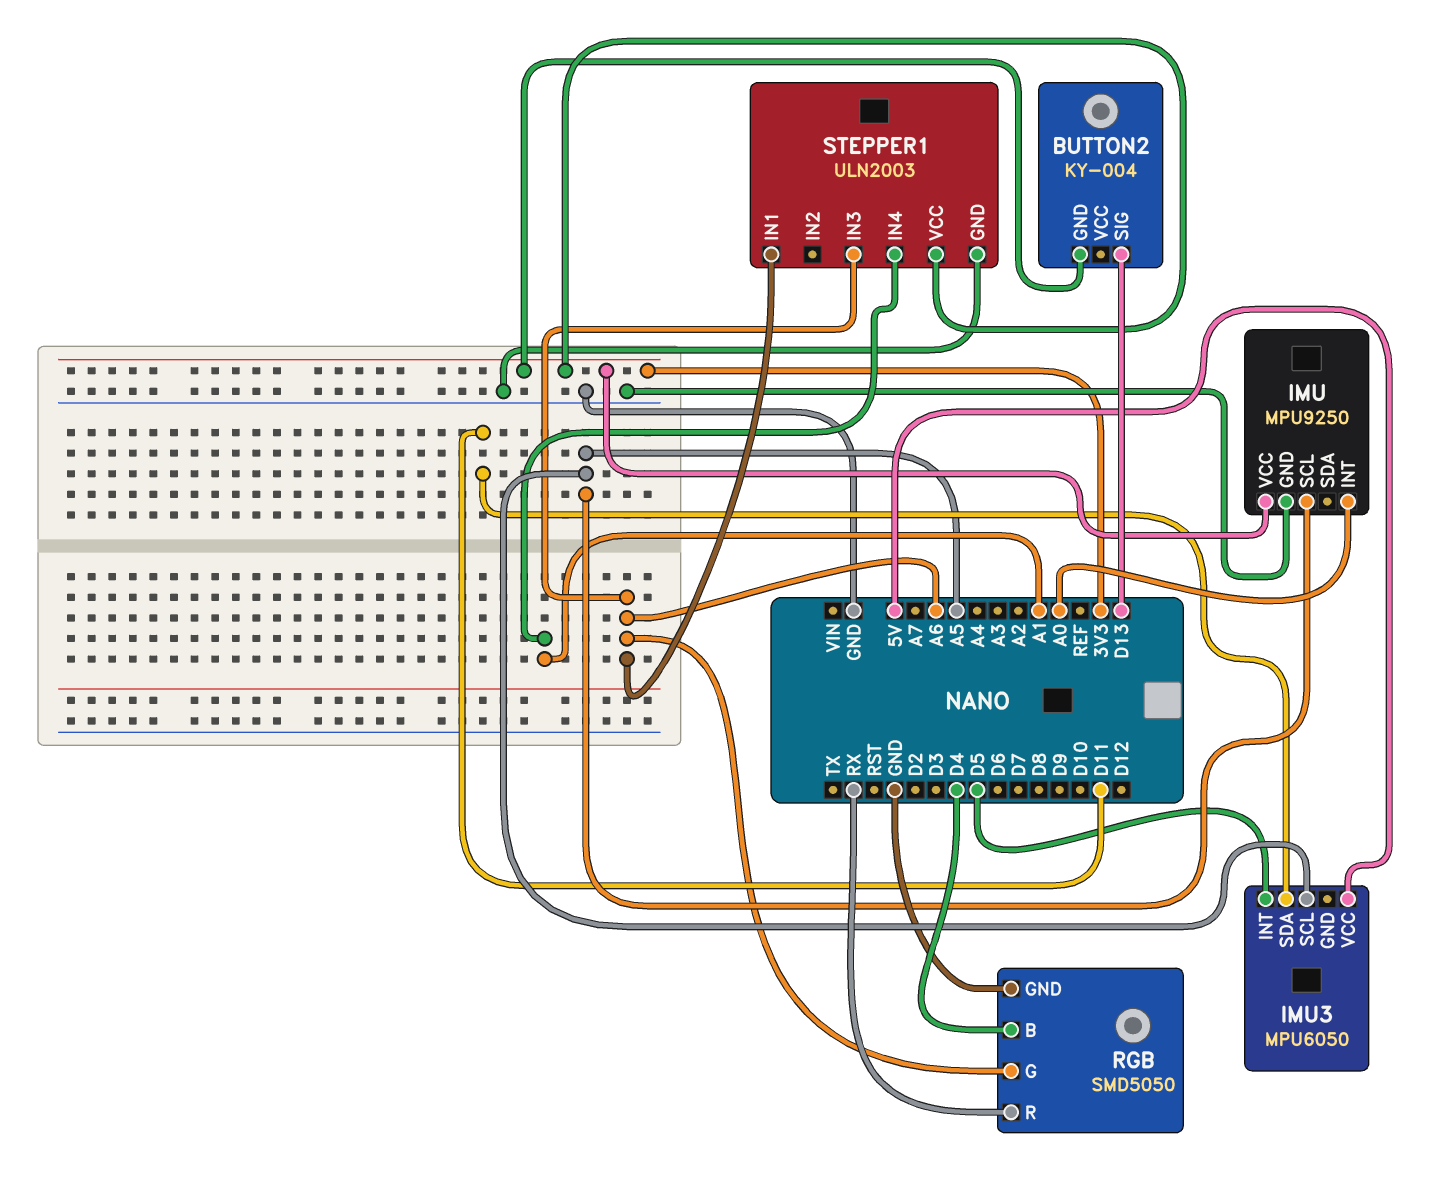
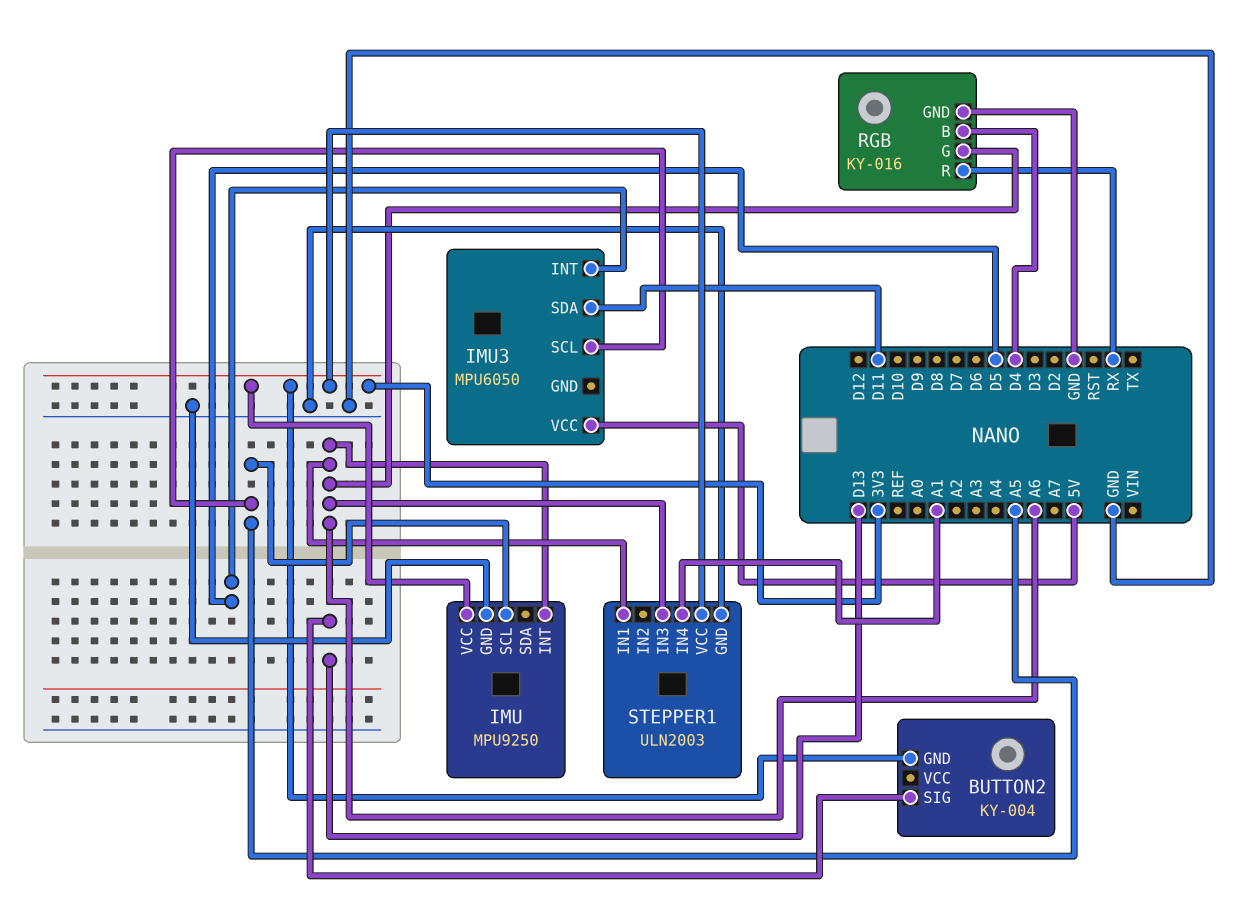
IMU pin INT: A0 -> A6
RGB: SMD5050 -> KY-016

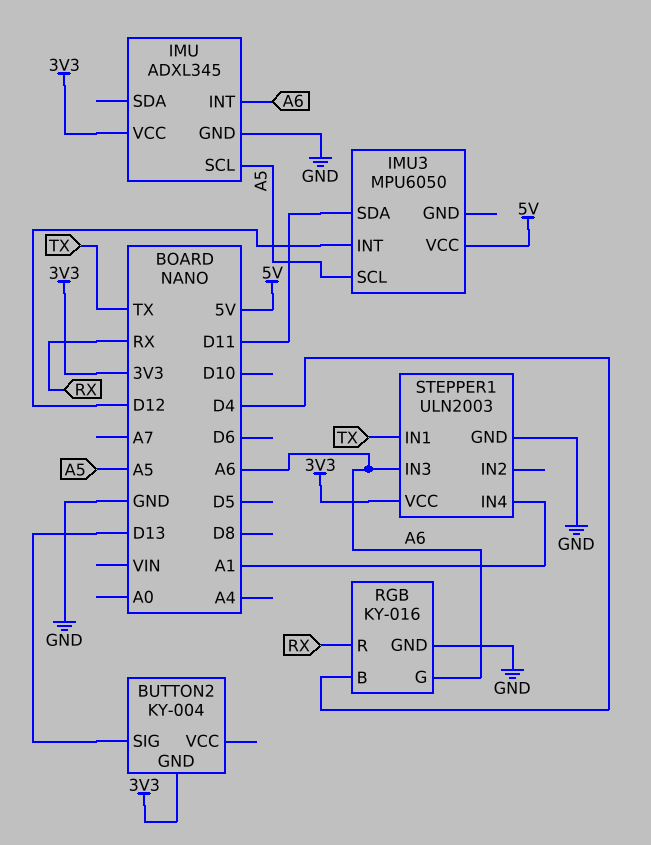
IMU: MPU9250 -> ADXL345
IMU3 pin INT: D5 -> D12
STEPPER1 pin IN1: A6 -> TX

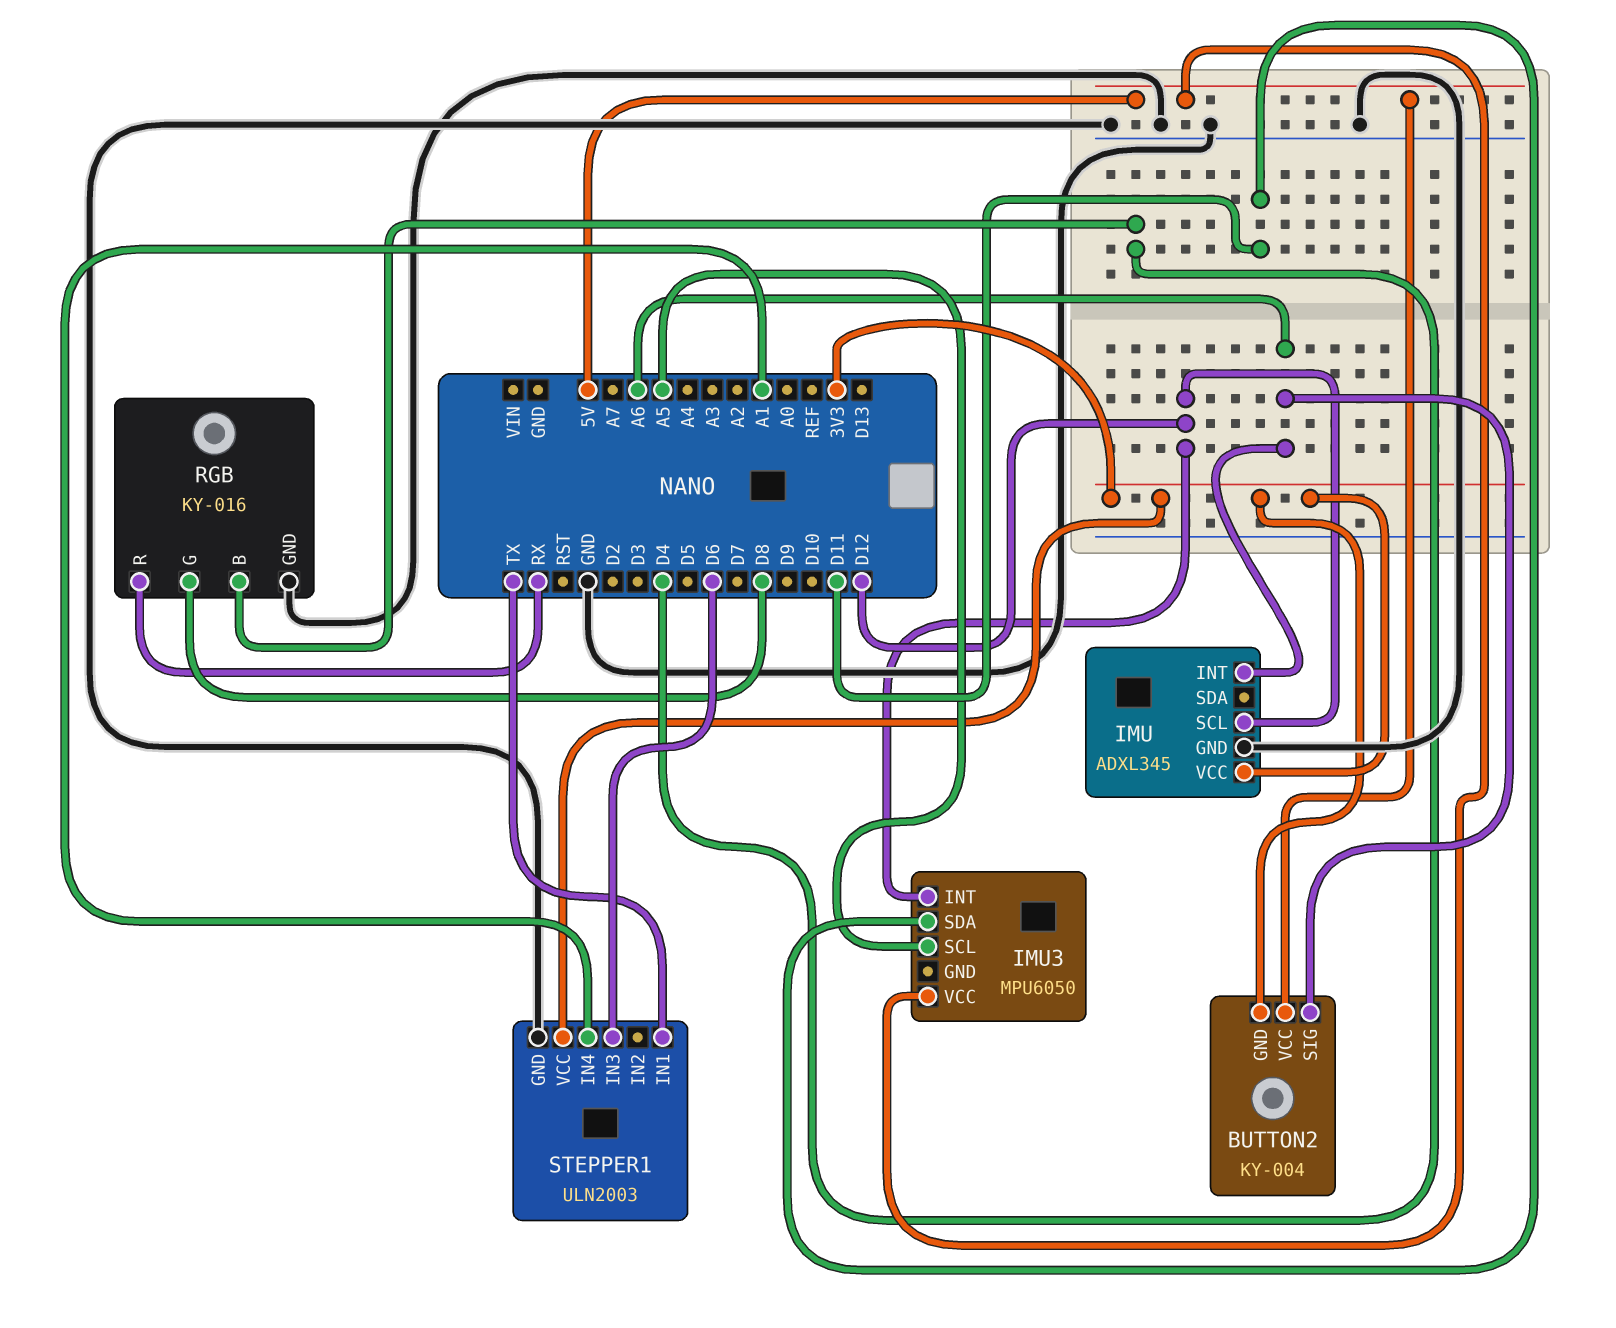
BUTTON2 pin SIG: D13 -> A6
BUTTON2 pin VCC: none -> 5V
IMU pin SCL: A5 -> D12
RGB pin G: A6 -> D8
STEPPER1 pin IN3: A6 -> D6

